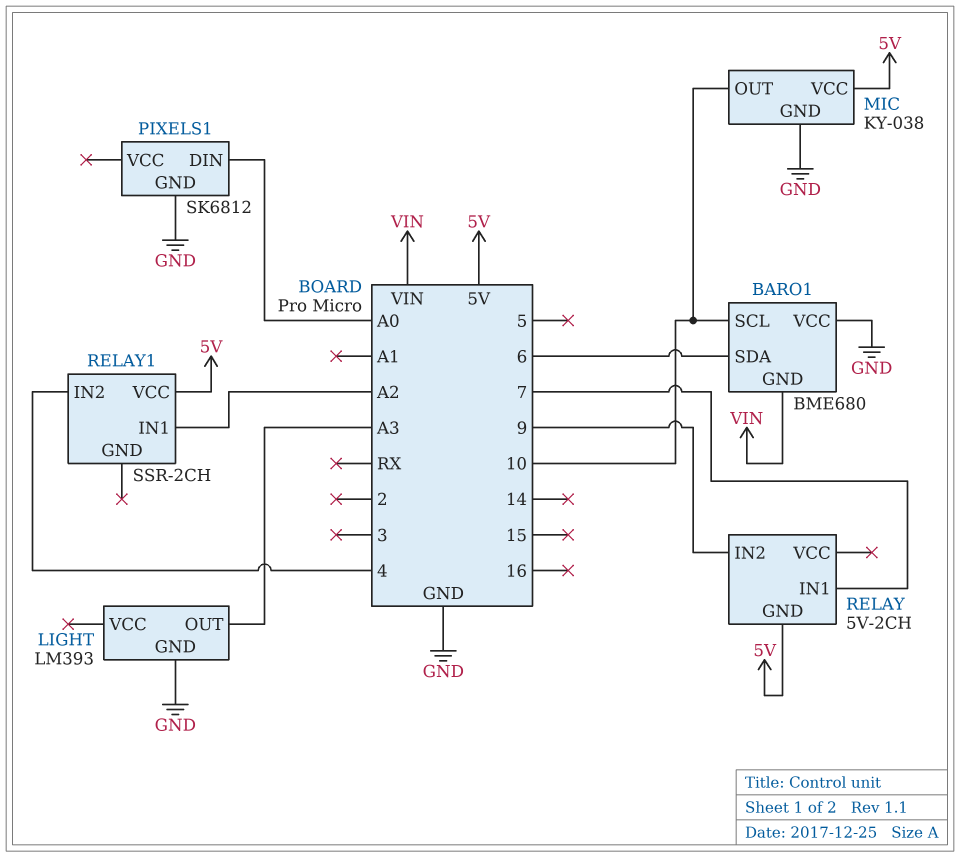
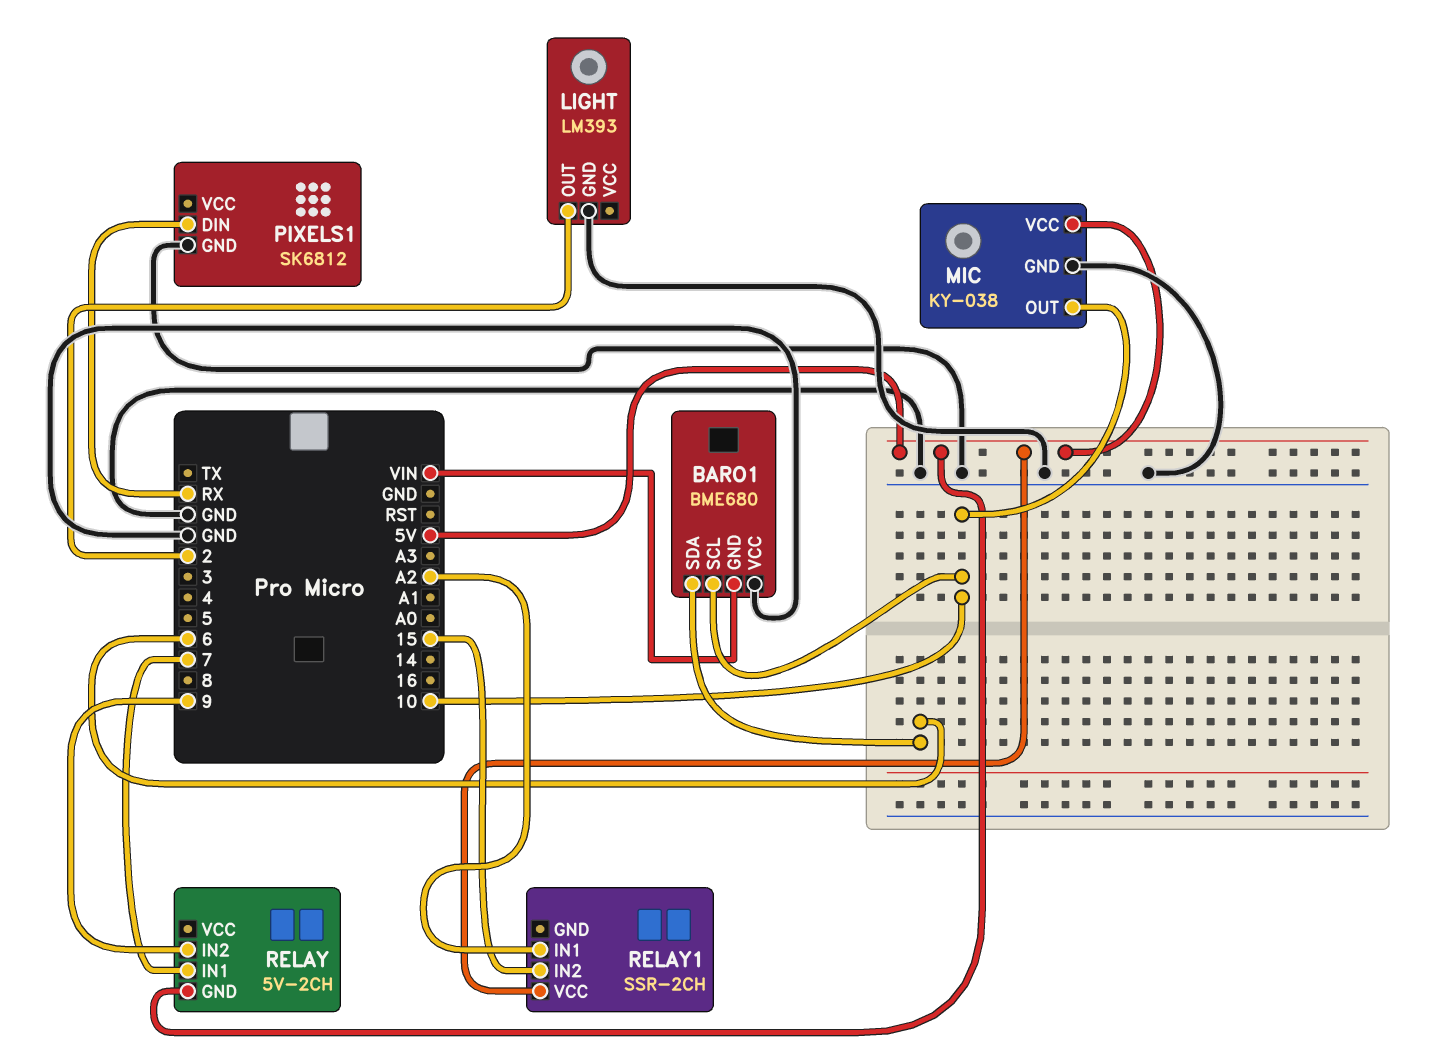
LIGHT pin OUT: A3 -> 2
PIXELS1 pin DIN: A0 -> RX
RELAY1 pin IN2: 4 -> 15

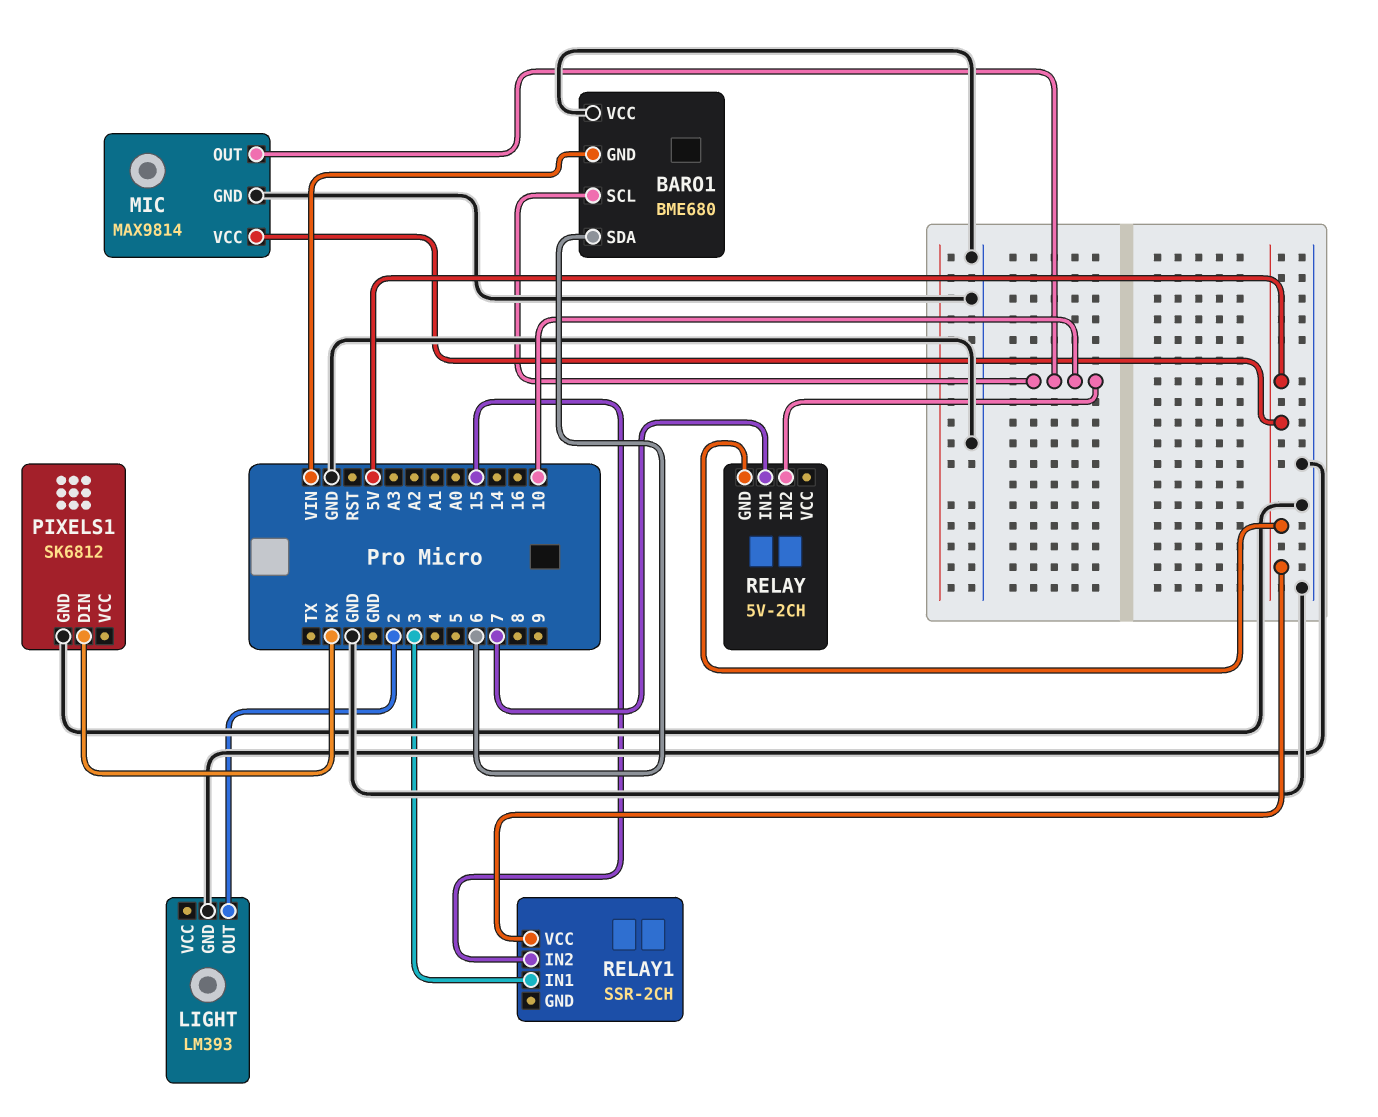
MIC: KY-038 -> MAX9814
RELAY pin IN2: 9 -> 10
RELAY1 pin IN1: A2 -> 3

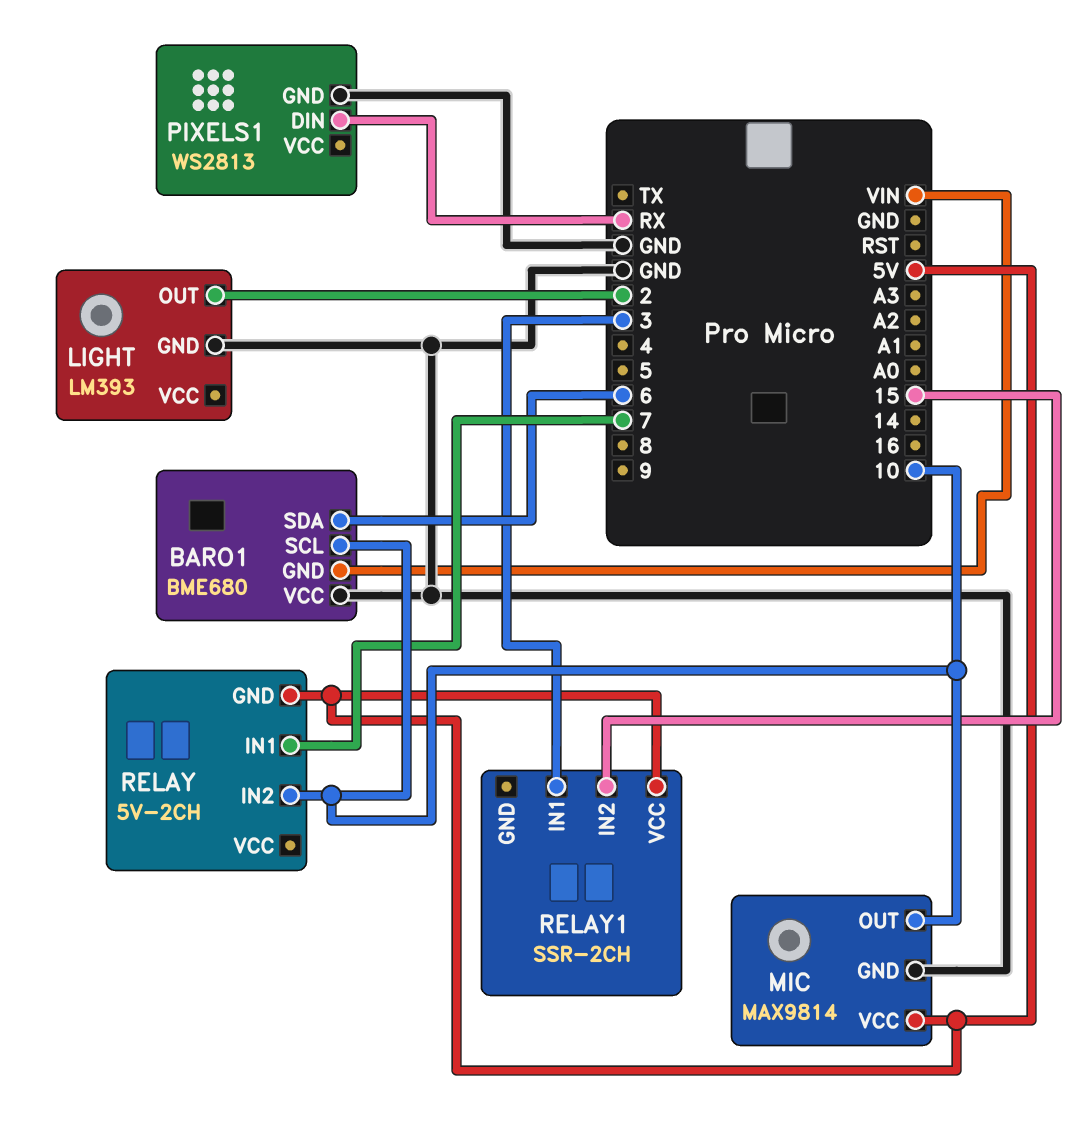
PIXELS1: SK6812 -> WS2813

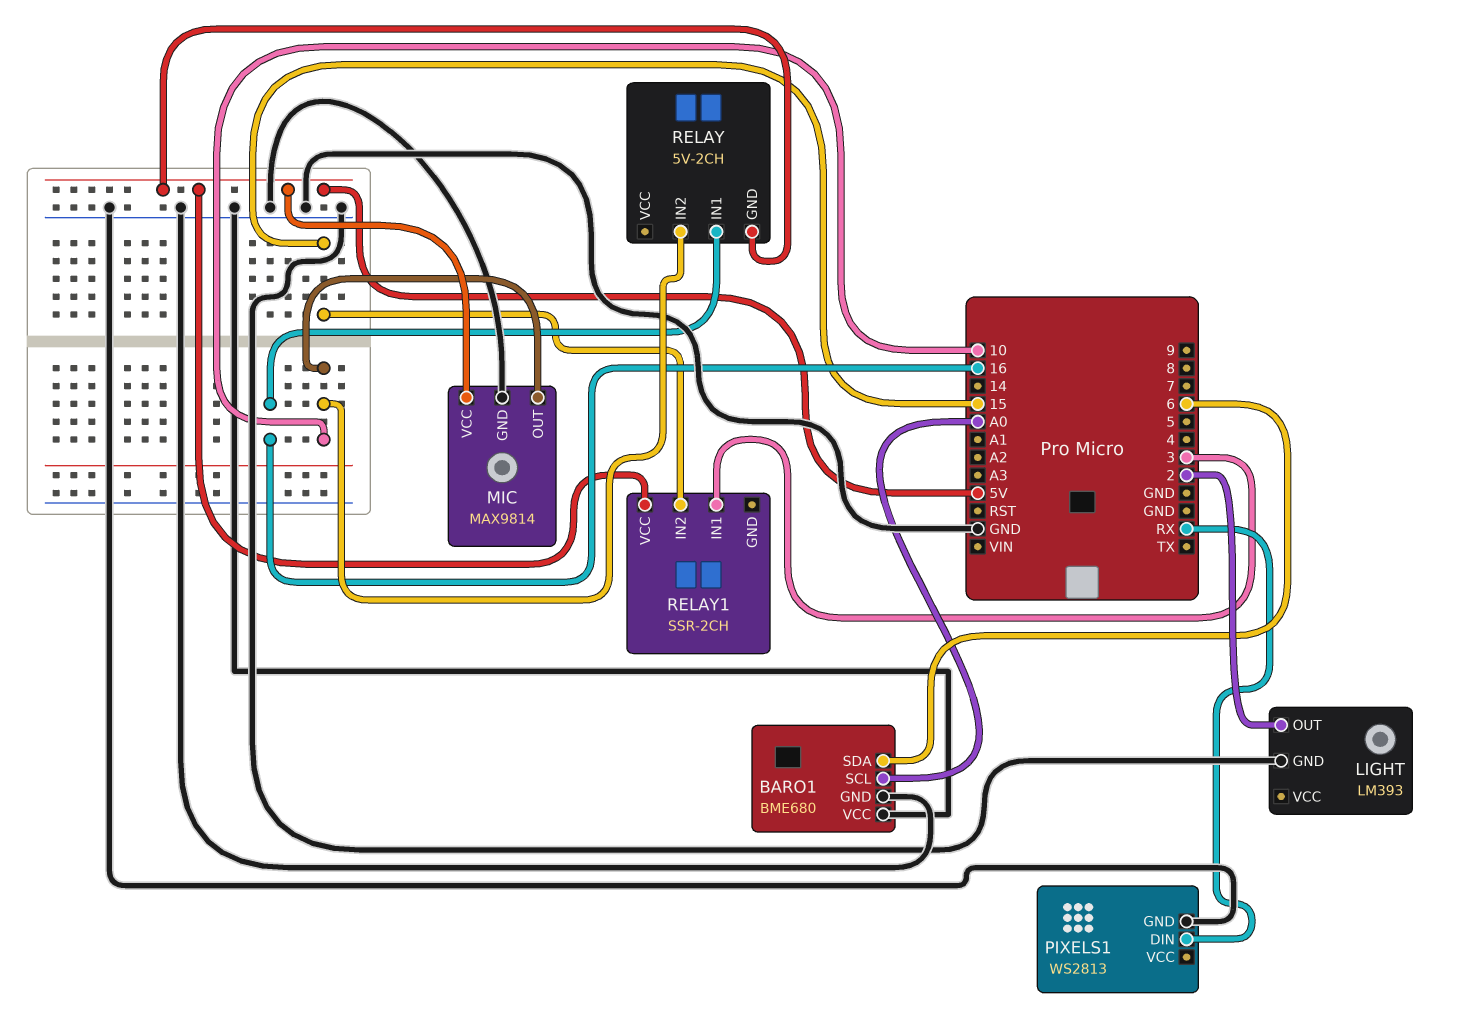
BARO1 pin GND: VIN -> GND
BARO1 pin SCL: 10 -> A0
RELAY pin IN1: 7 -> 16

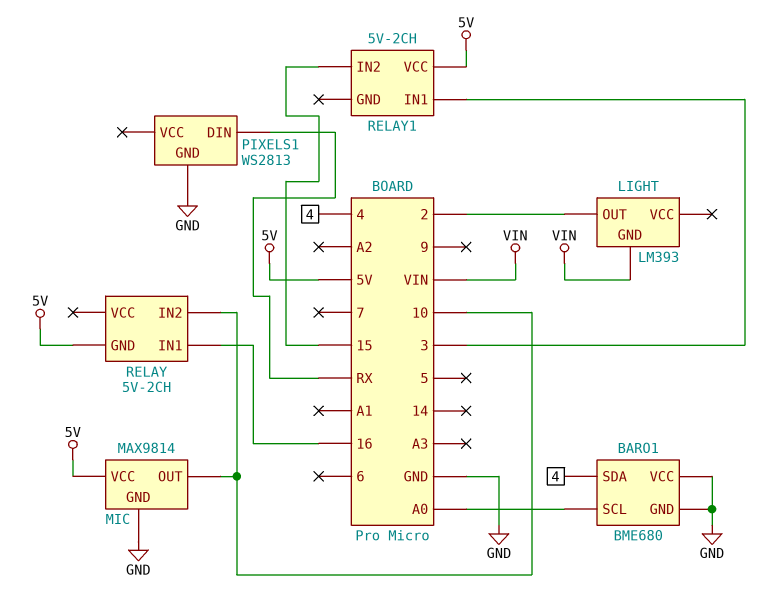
BARO1 pin SDA: 6 -> 4
LIGHT pin GND: GND -> VIN
RELAY1: SSR-2CH -> 5V-2CH

